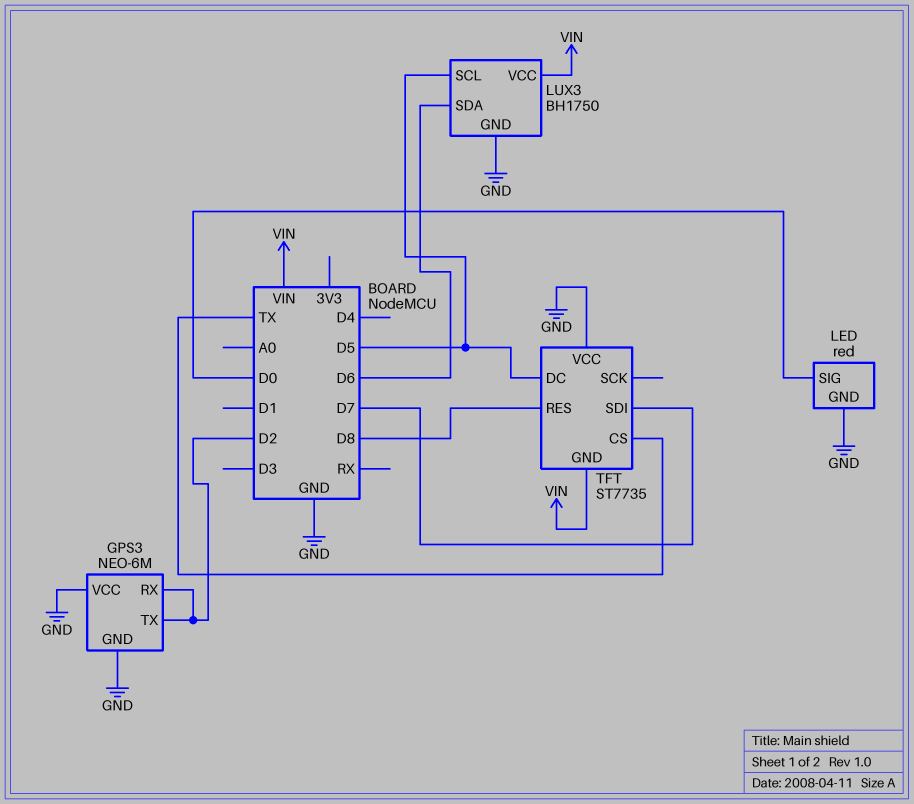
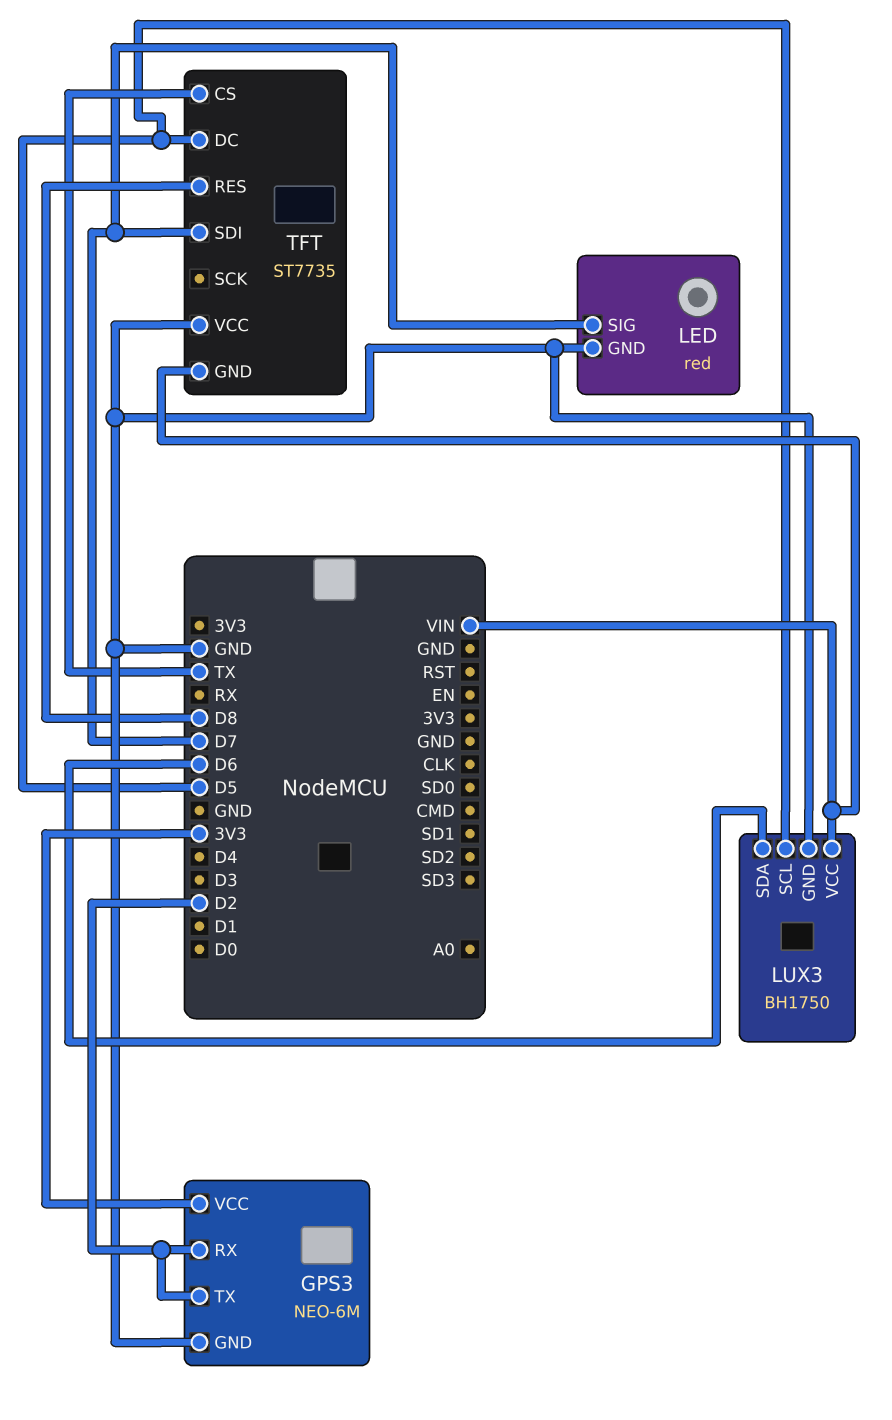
GPS3 pin VCC: GND -> 3V3
LED pin SIG: D0 -> D7

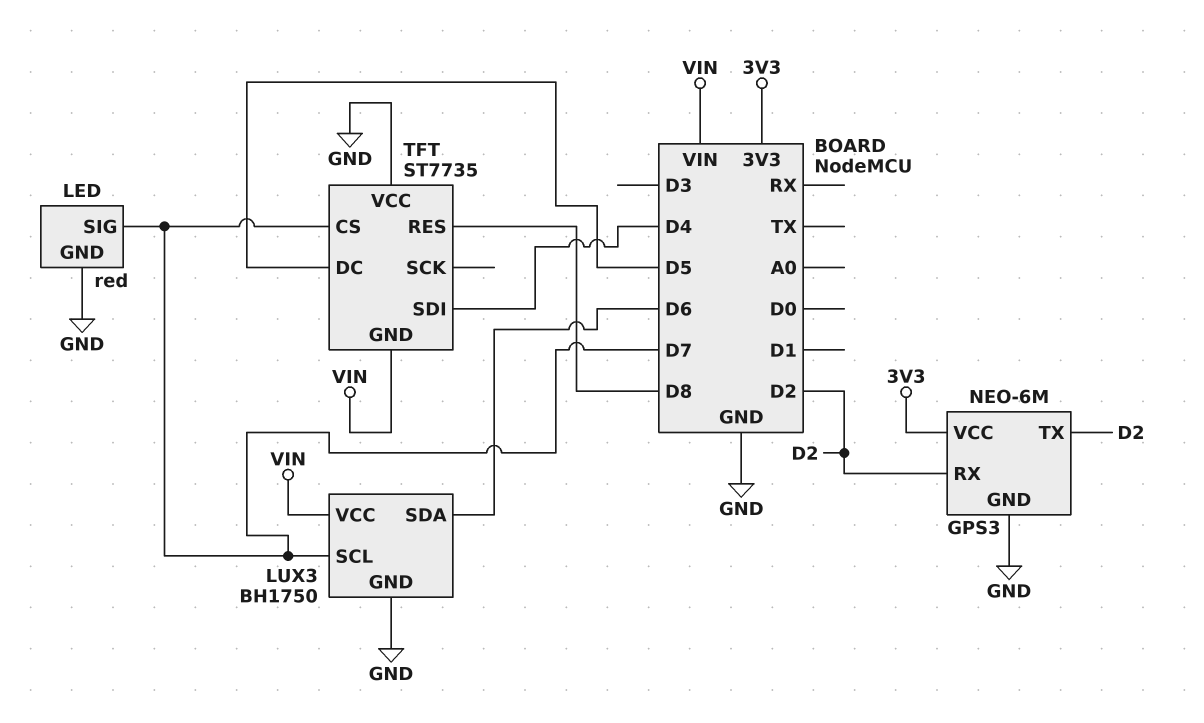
LUX3 pin SCL: D5 -> D7
TFT pin CS: TX -> D7
TFT pin SDI: D7 -> D4

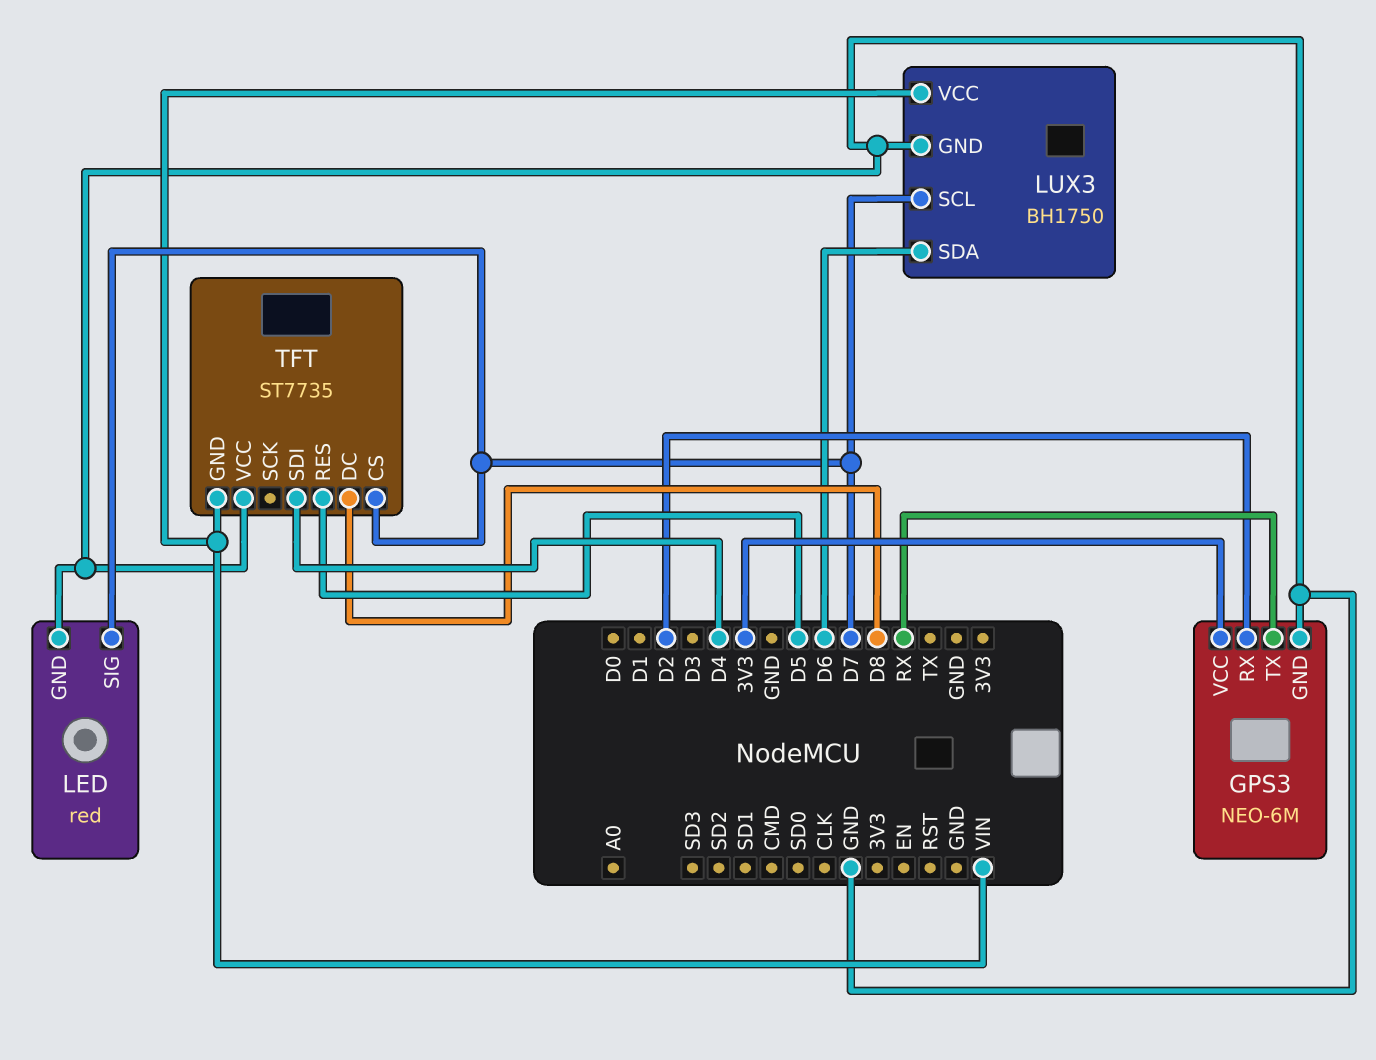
GPS3 pin TX: D2 -> RX
TFT pin DC: D5 -> D8
TFT pin RES: D8 -> D5

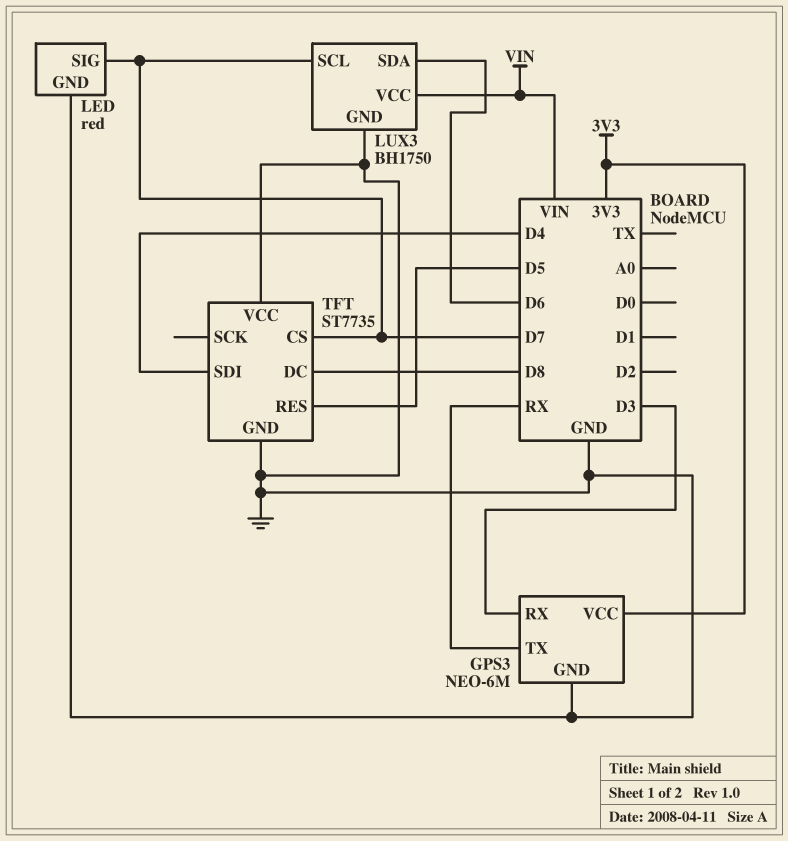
GPS3 pin RX: D2 -> D3
TFT pin GND: VIN -> GND

